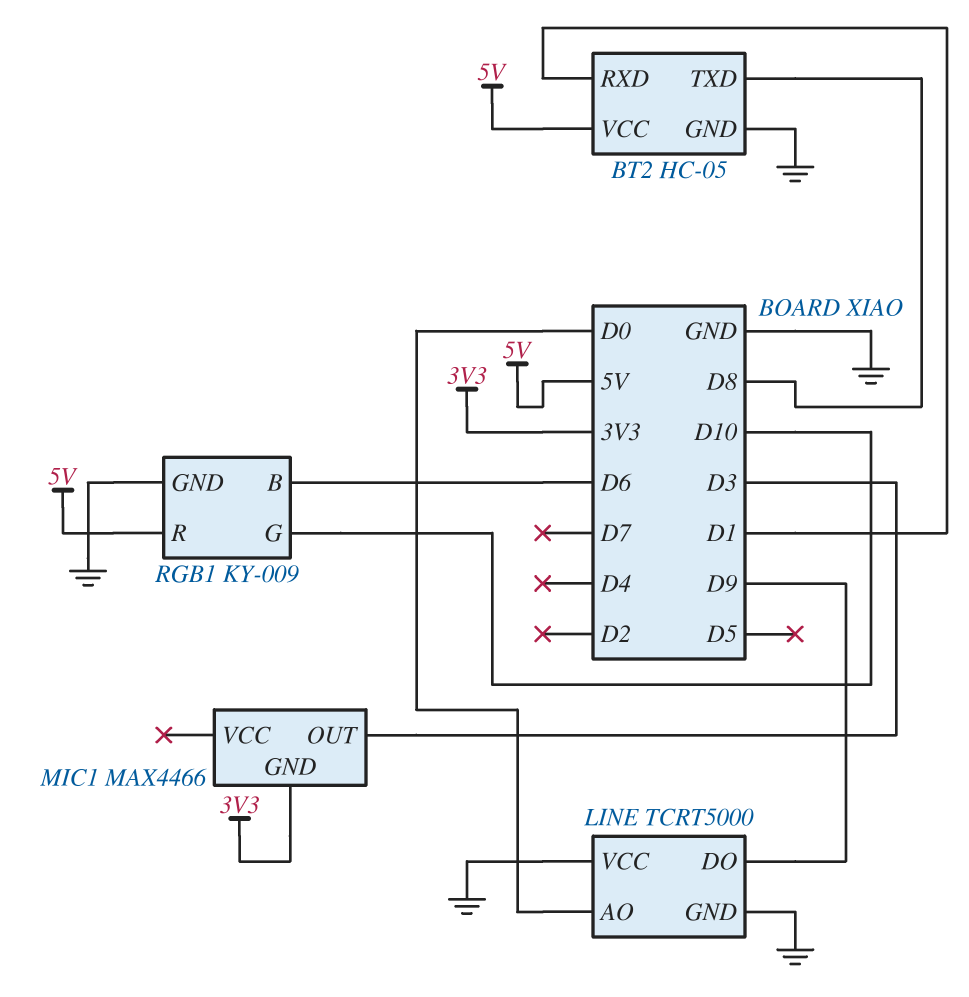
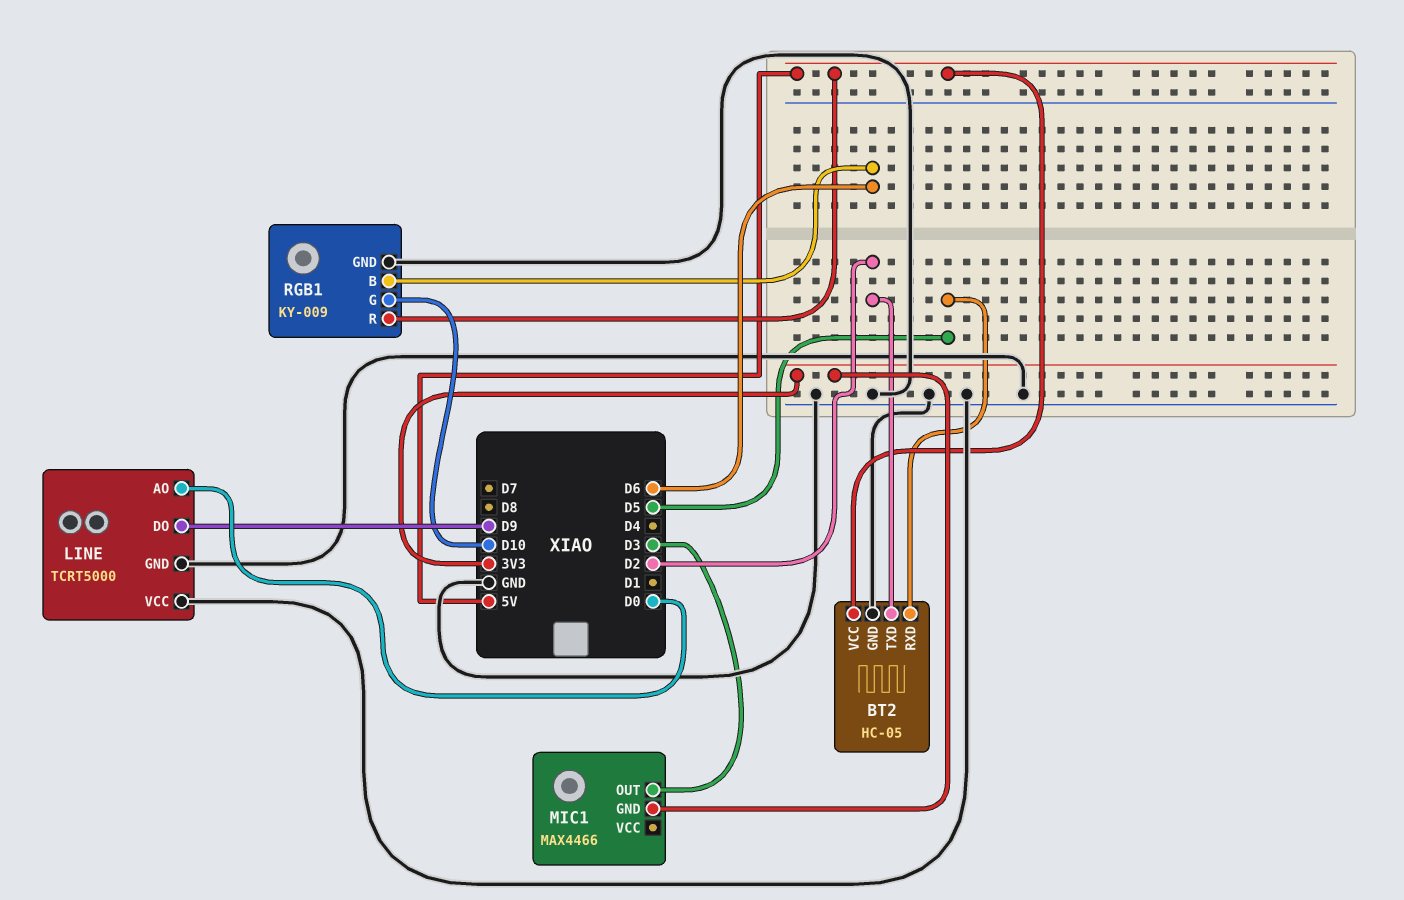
BT2 pin RXD: D1 -> D5
BT2 pin TXD: D8 -> D2

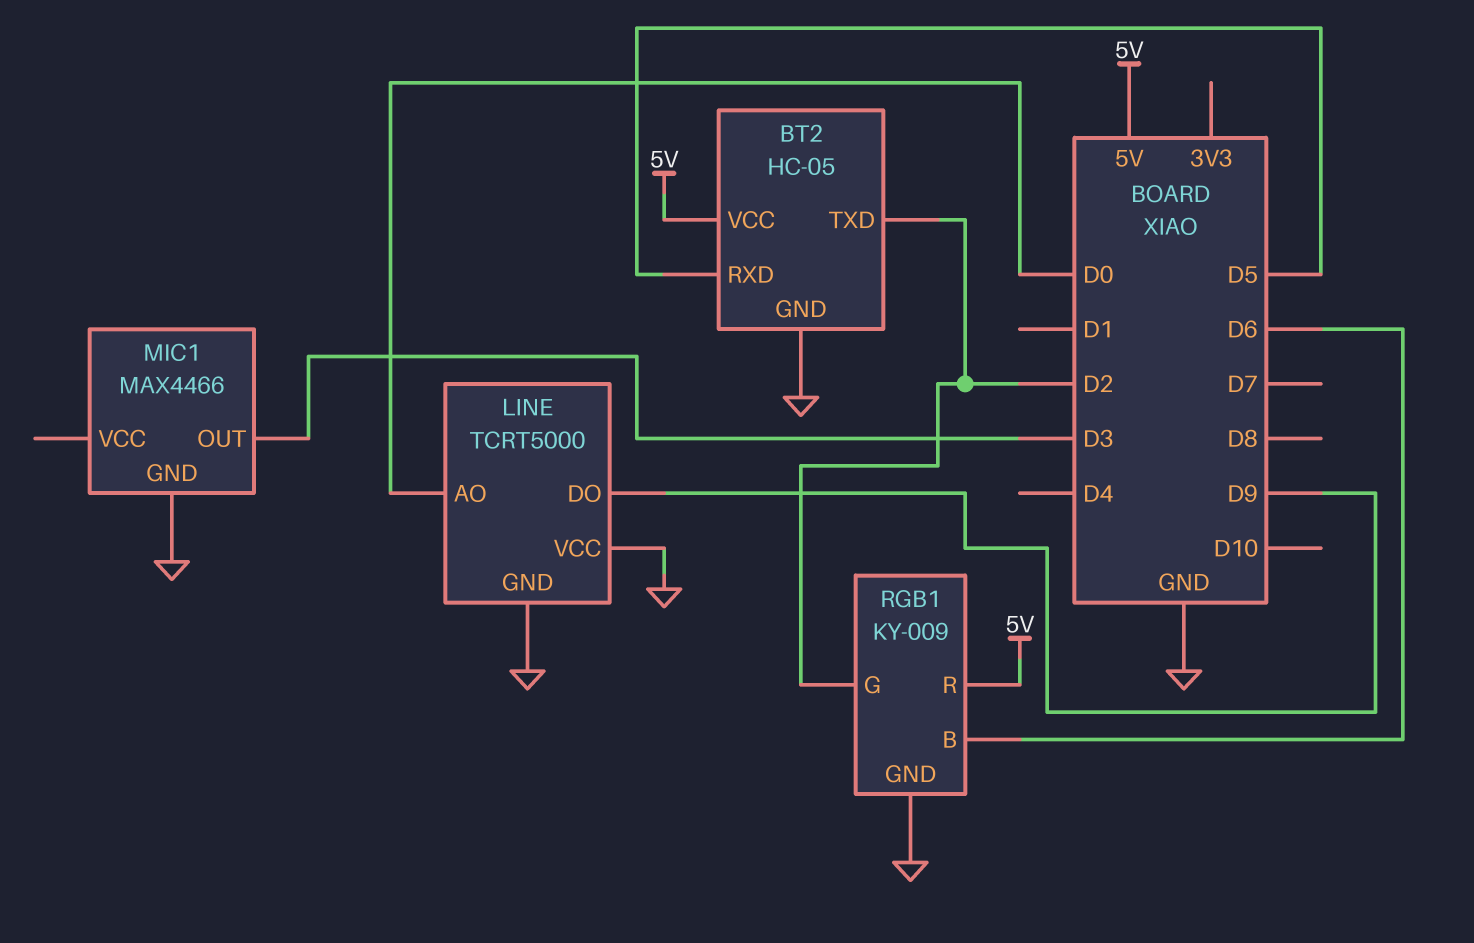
MIC1 pin GND: 3V3 -> GND
RGB1 pin G: D10 -> D2

